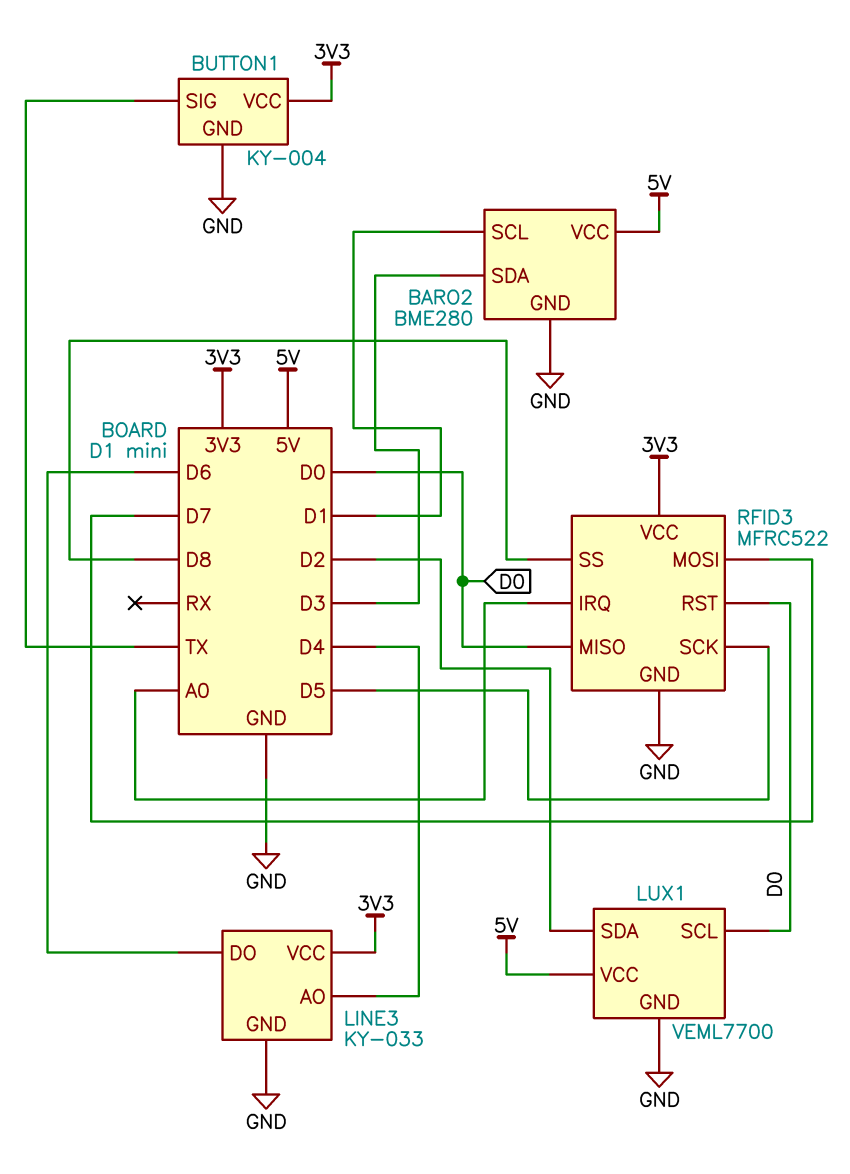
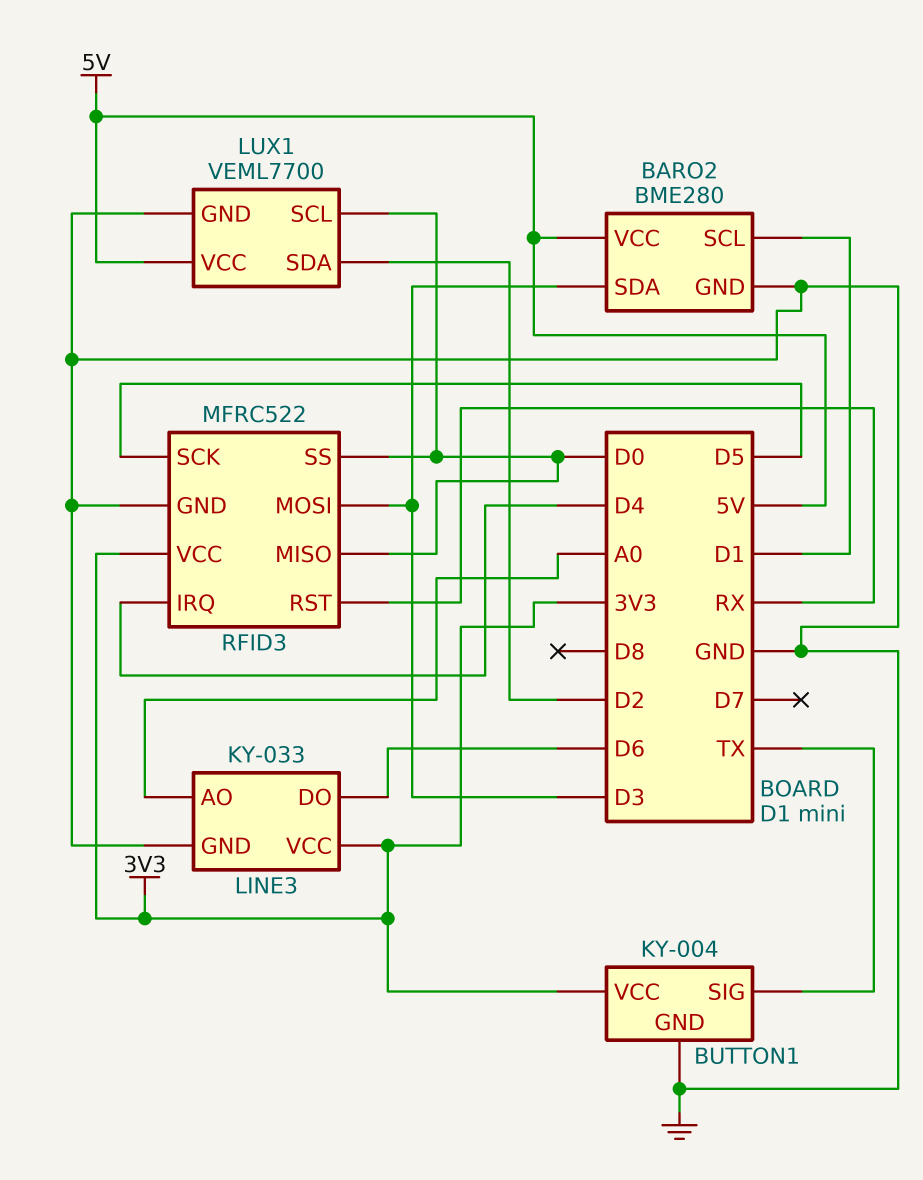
LINE3 pin AO: D4 -> A0
RFID3 pin IRQ: A0 -> D4
RFID3 pin MOSI: D7 -> D3
RFID3 pin RST: D0 -> RX
RFID3 pin SS: D8 -> D0

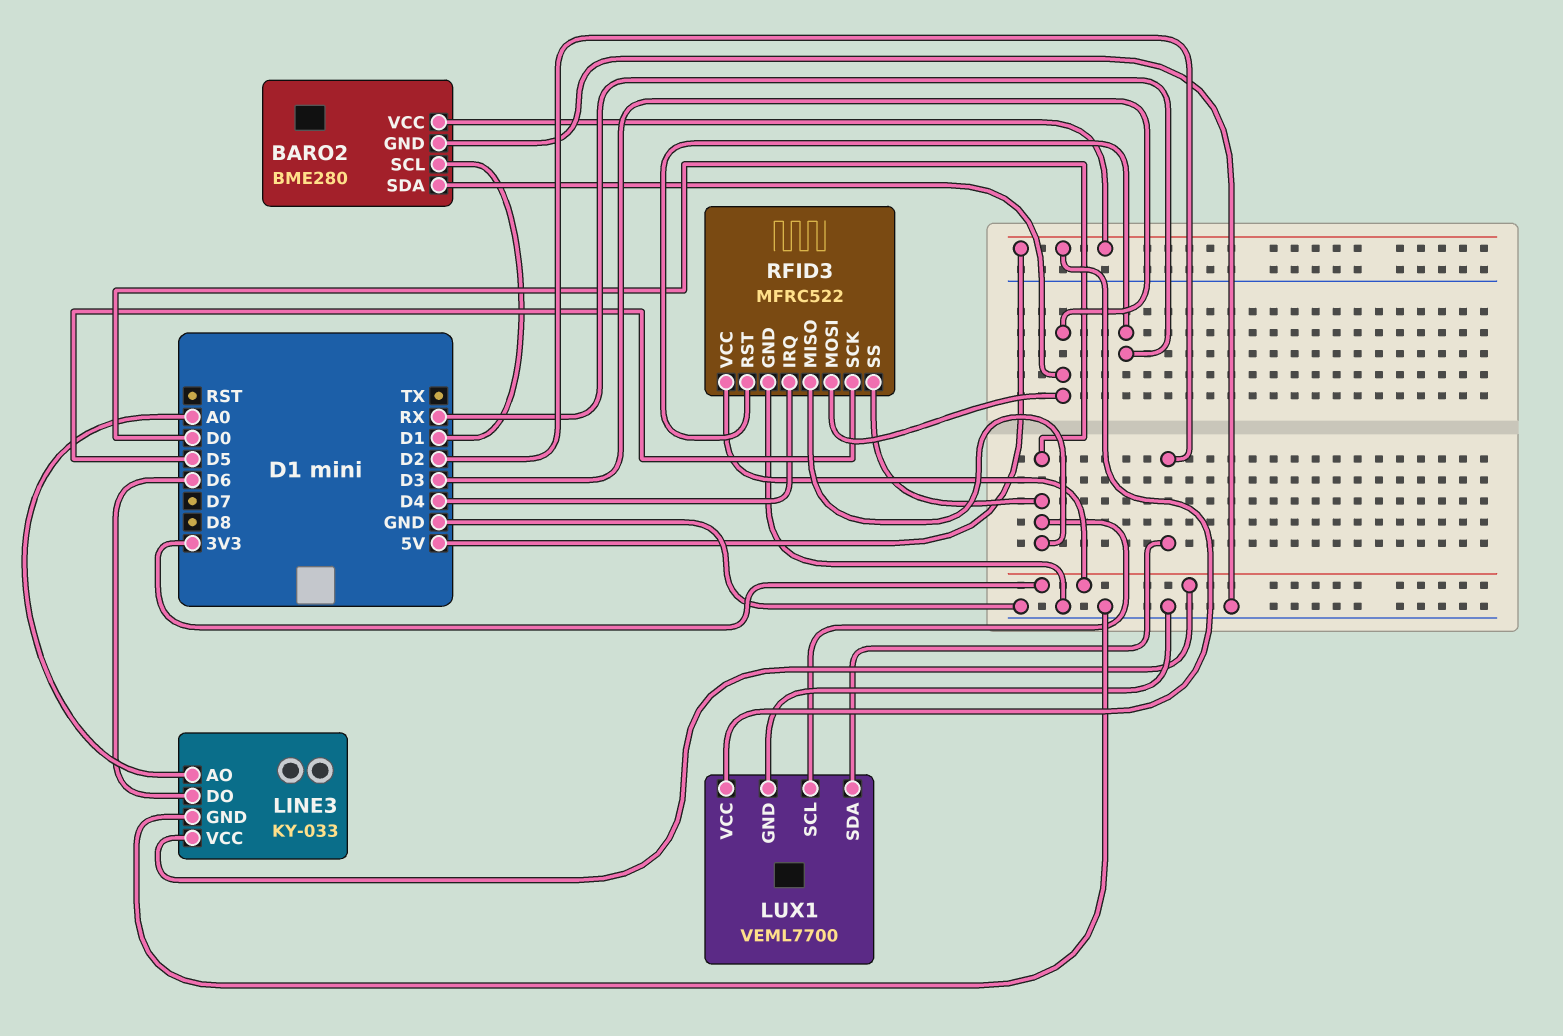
BUTTON1: KY-004 -> none
BUTTON1 pin GND: GND -> none
BUTTON1 pin SIG: TX -> none
BUTTON1 pin VCC: 3V3 -> none

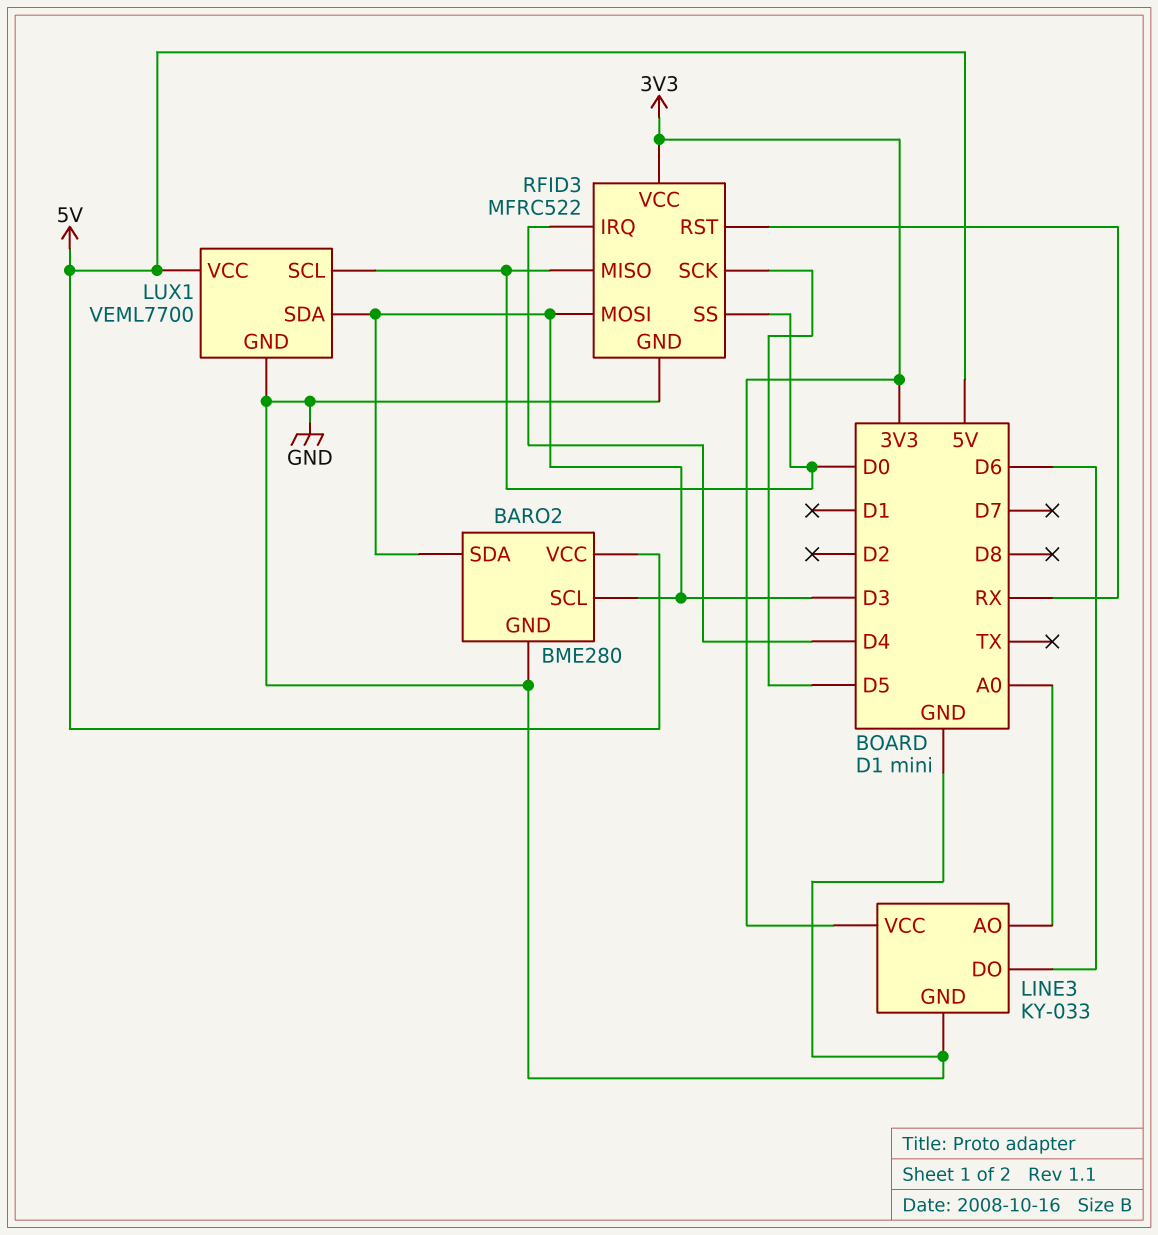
BARO2 pin SCL: D1 -> D3
LUX1 pin SDA: D2 -> D3

